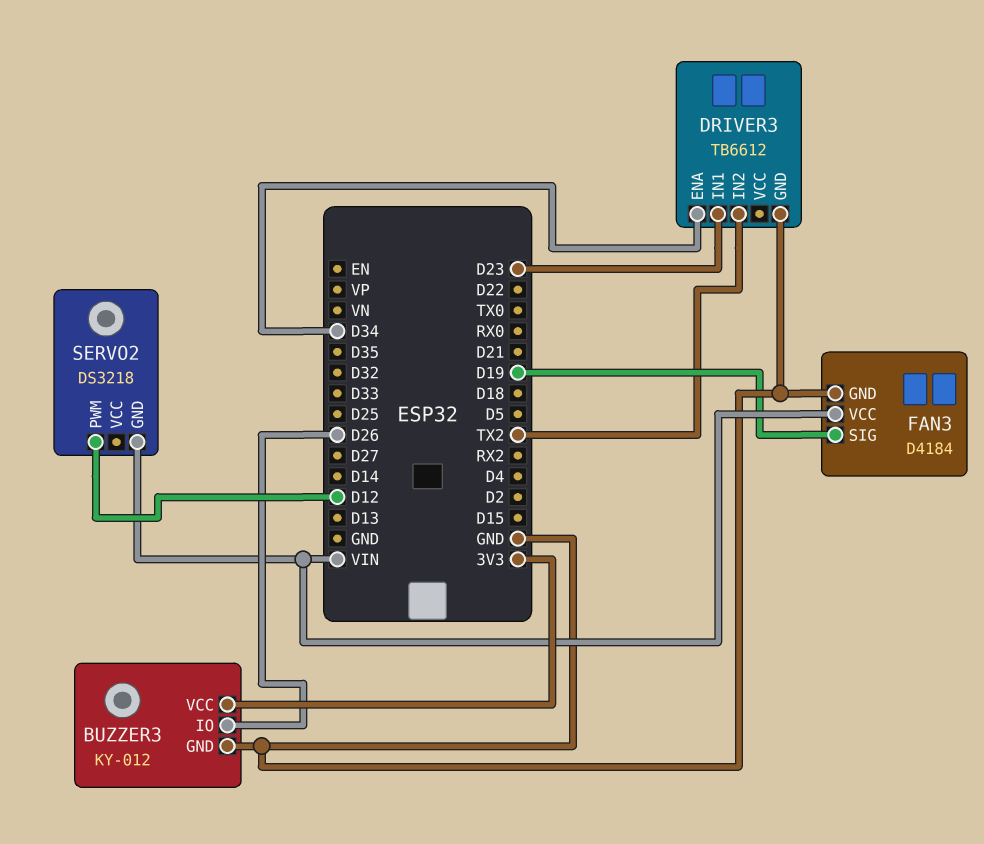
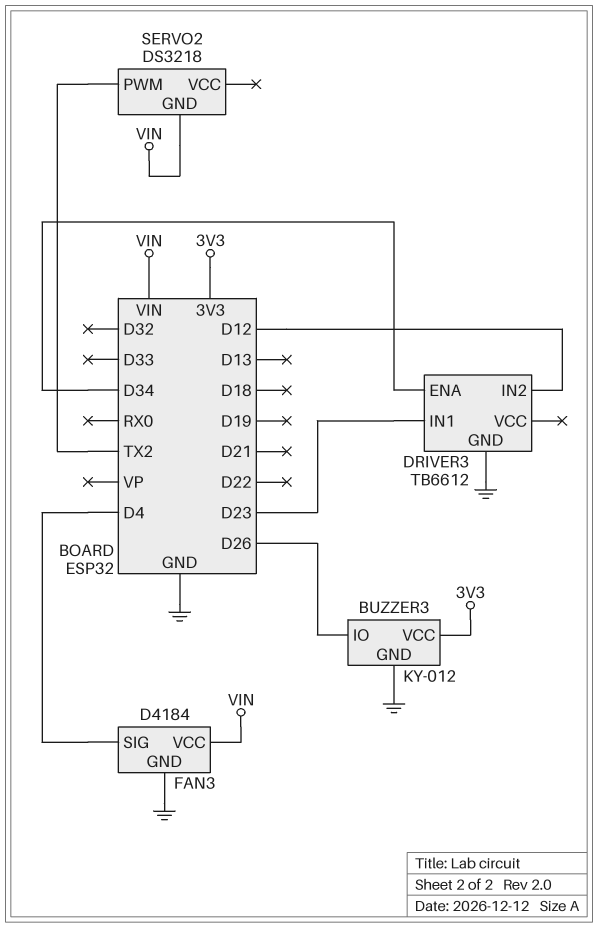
DRIVER3 pin IN2: TX2 -> D12
FAN3 pin SIG: D19 -> D4
SERVO2 pin PWM: D12 -> TX2

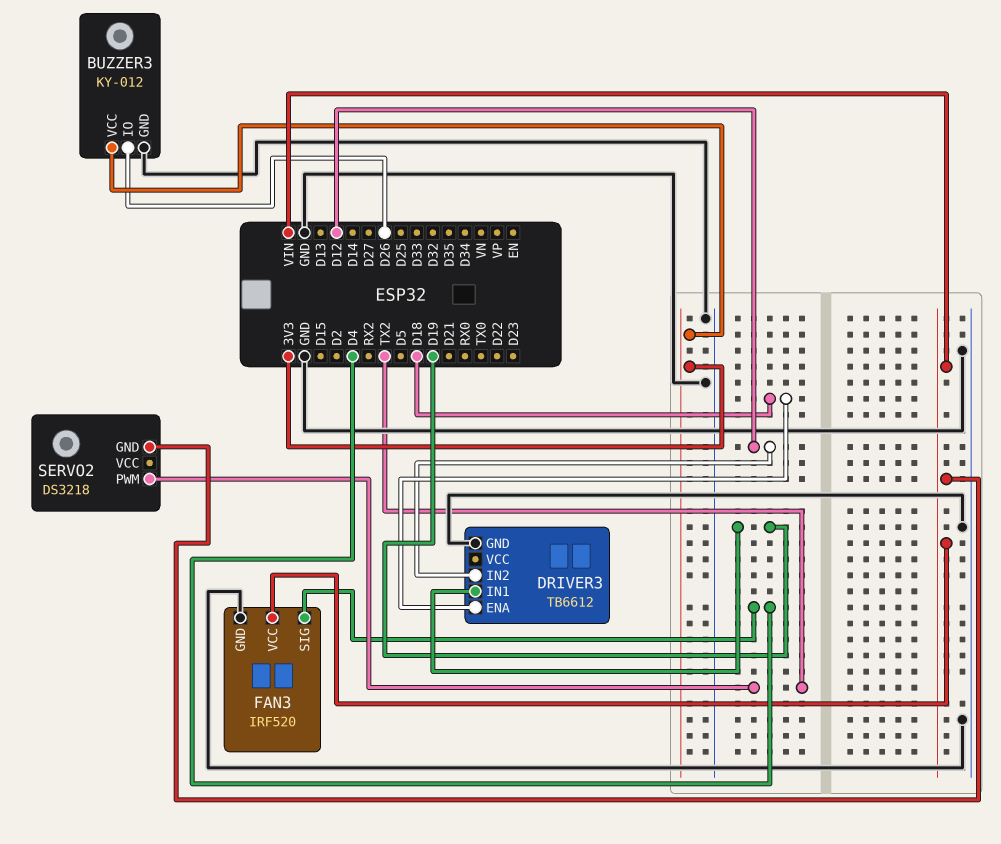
DRIVER3 pin ENA: D34 -> D18
DRIVER3 pin IN1: D23 -> D19
FAN3: D4184 -> IRF520

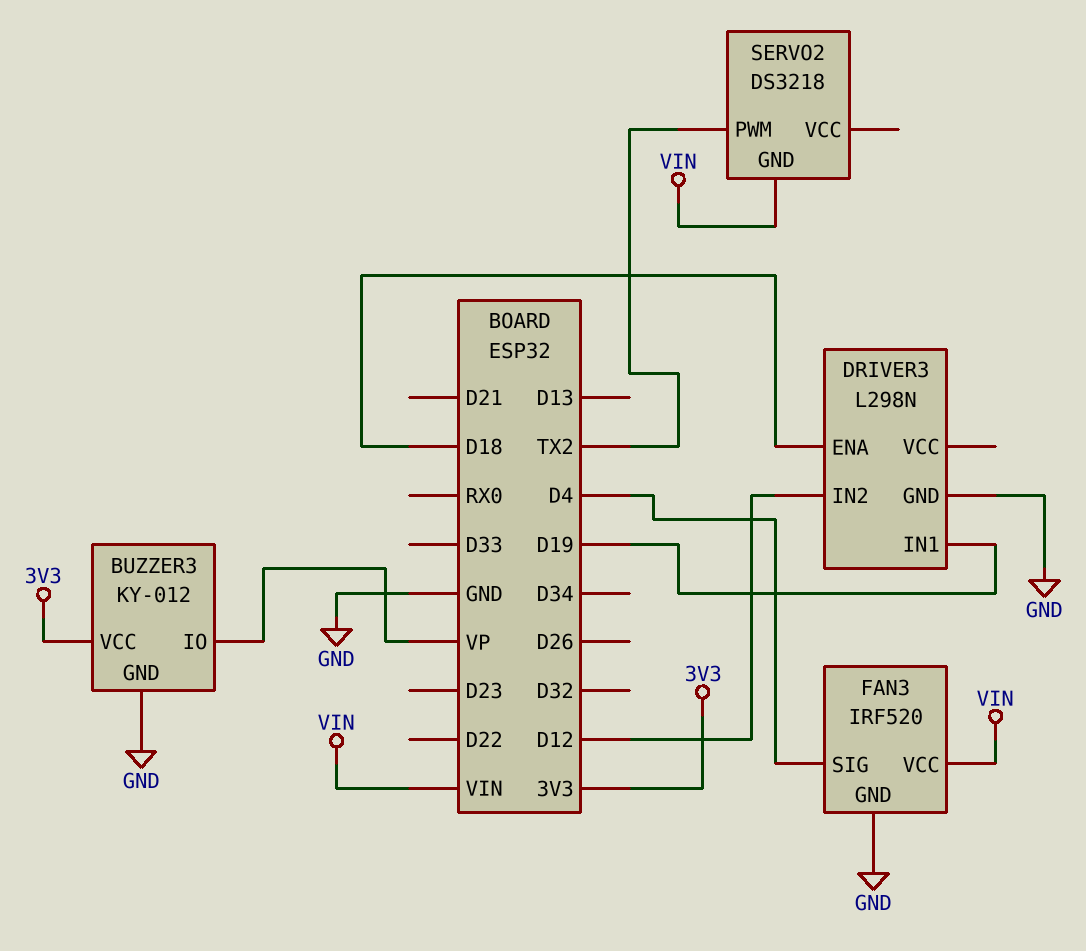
BUZZER3 pin IO: D26 -> VP
DRIVER3: TB6612 -> L298N

